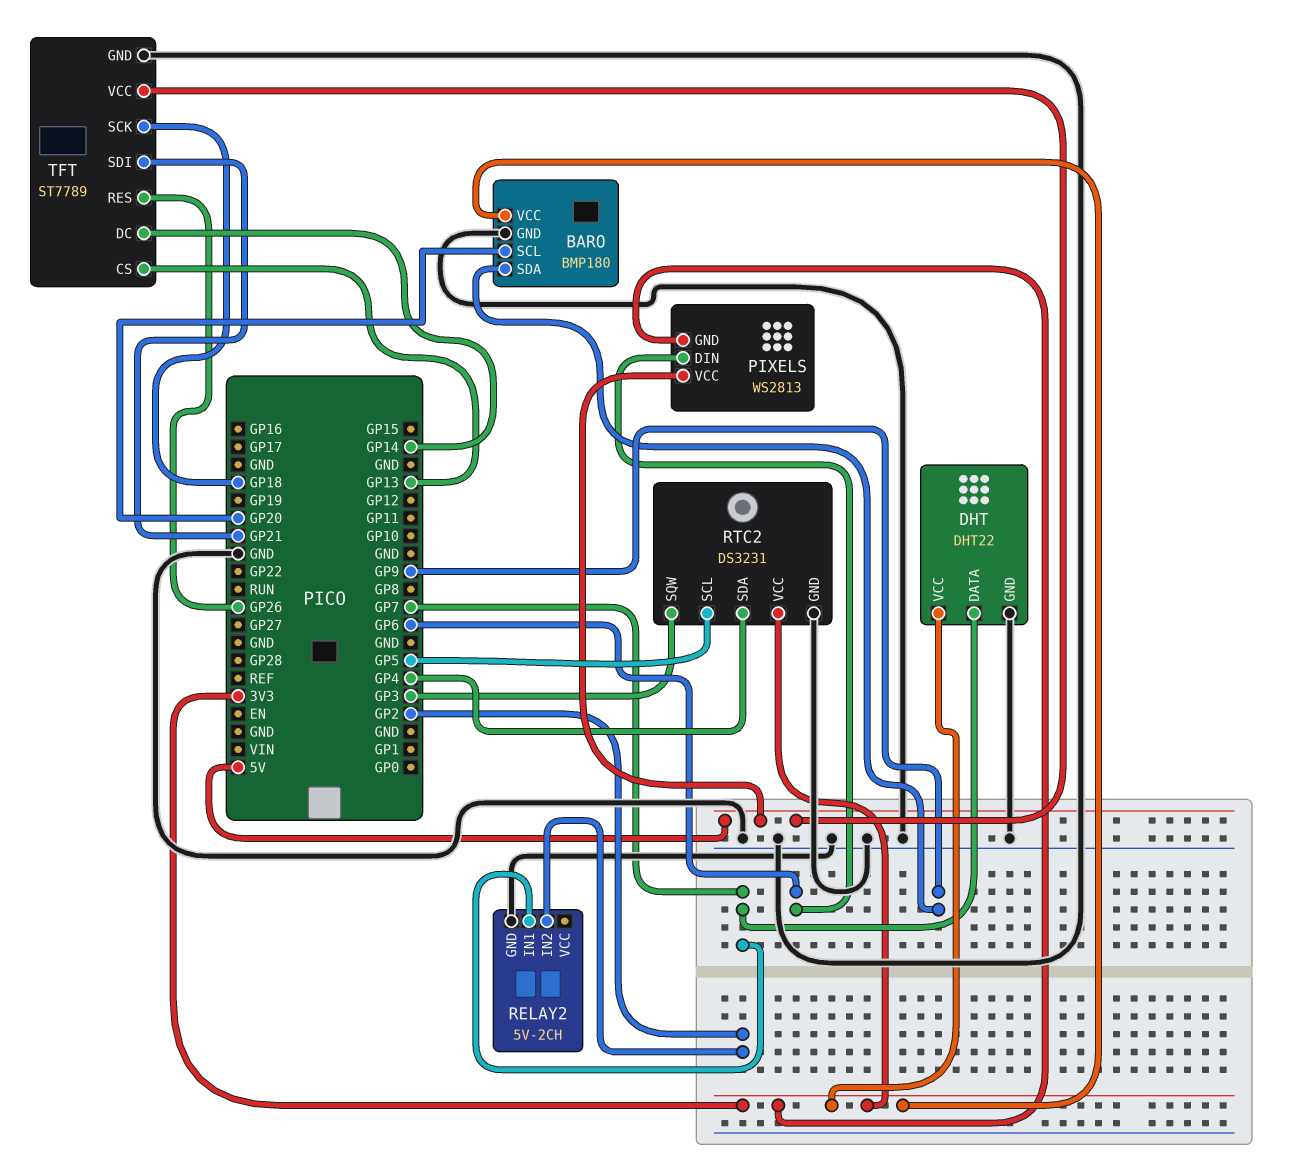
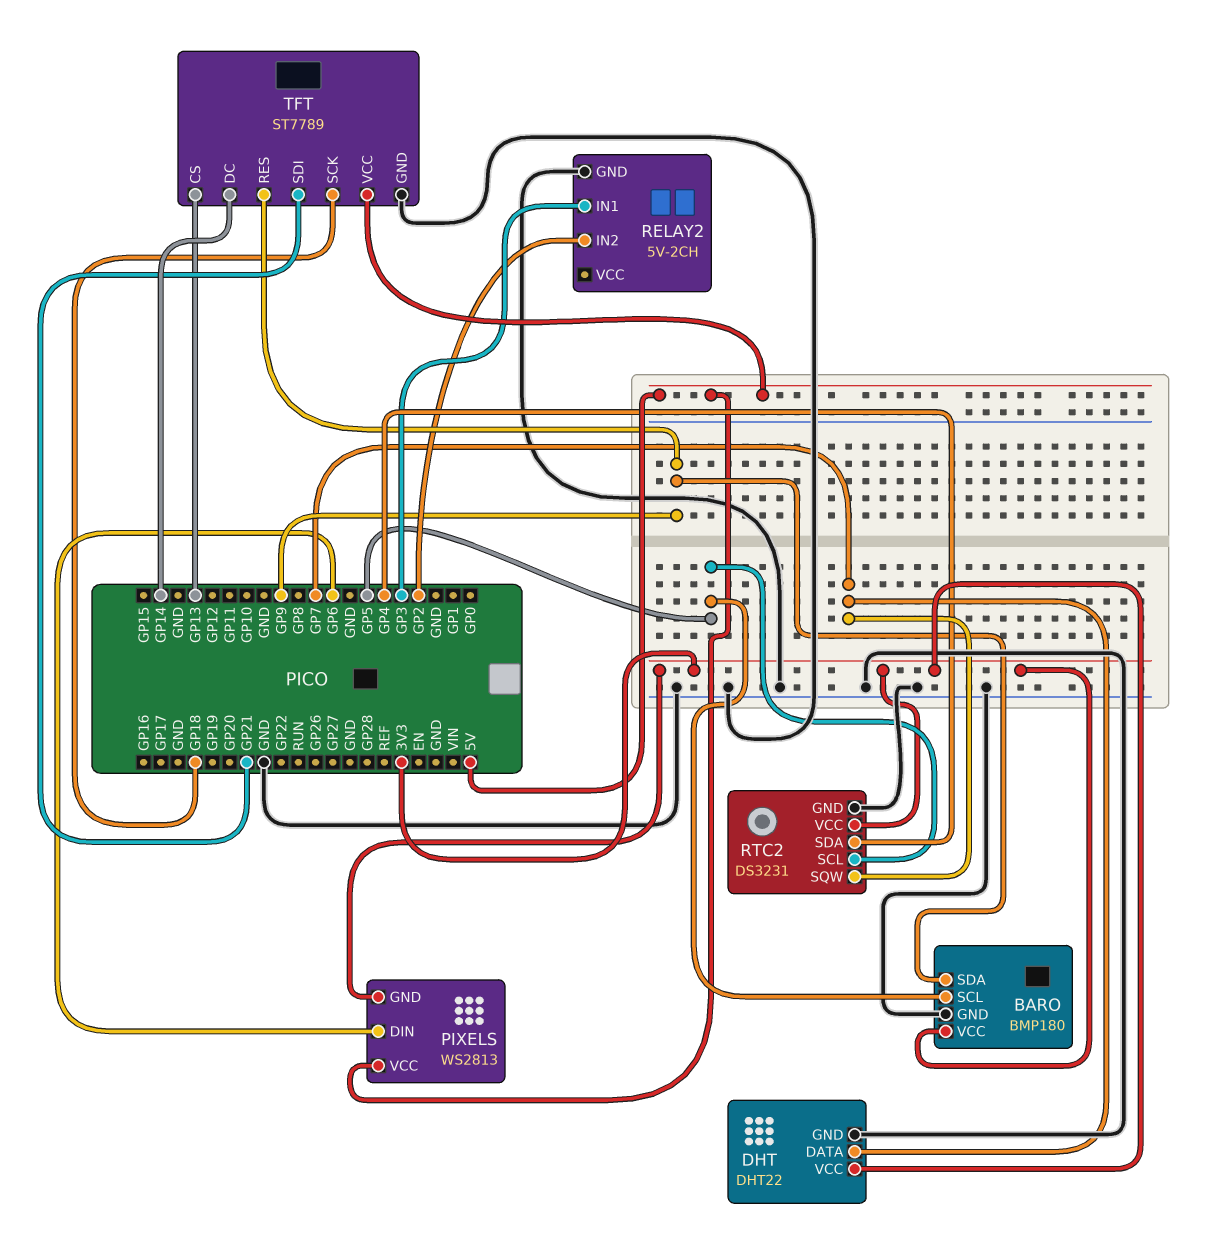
BARO pin SCL: GP20 -> GP5
RELAY2 pin IN1: GP7 -> GP3
RTC2 pin SQW: GP3 -> GP7
TFT pin RES: GP26 -> GP9

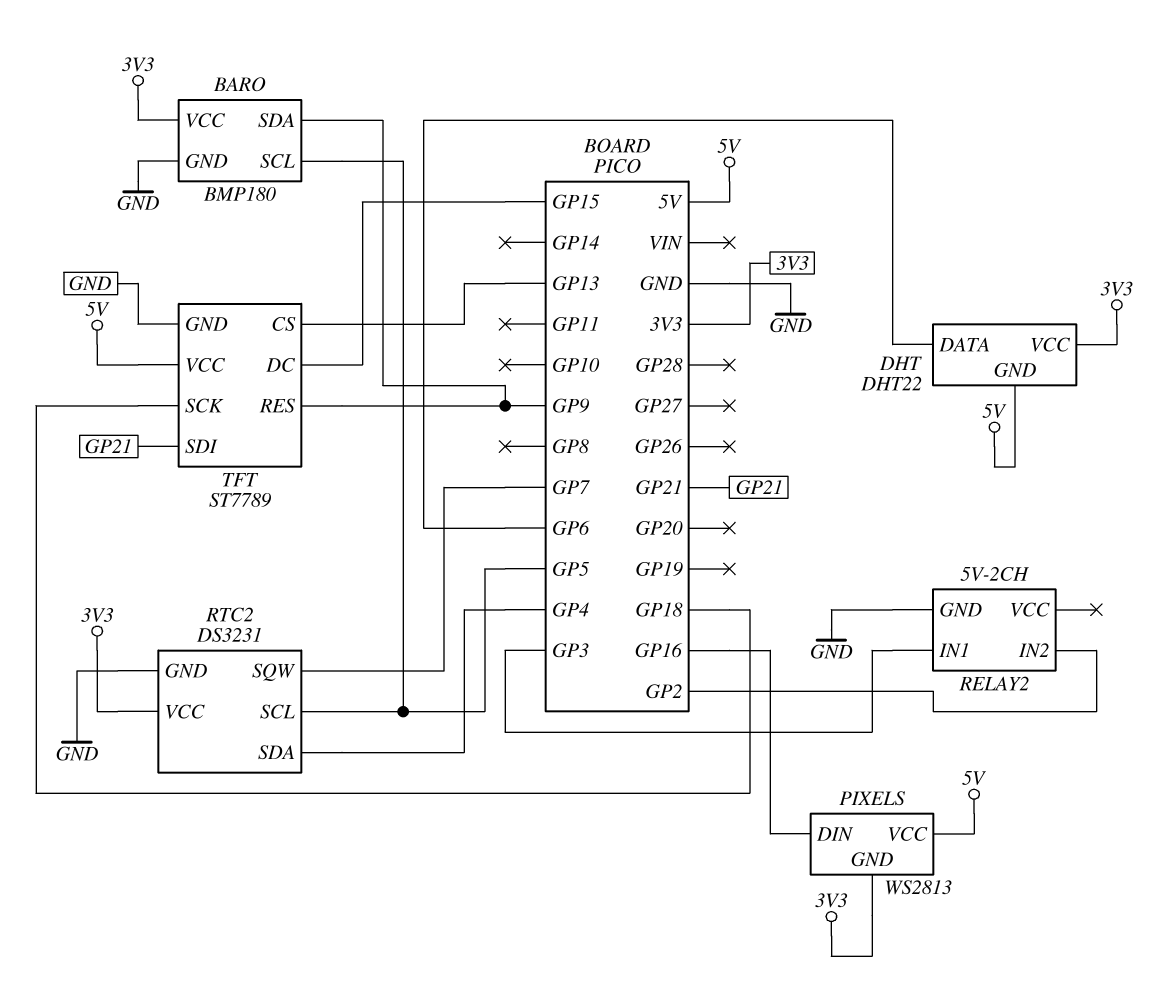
DHT pin DATA: GP7 -> GP6
DHT pin GND: GND -> 5V
PIXELS pin DIN: GP6 -> GP16
TFT pin DC: GP14 -> GP15

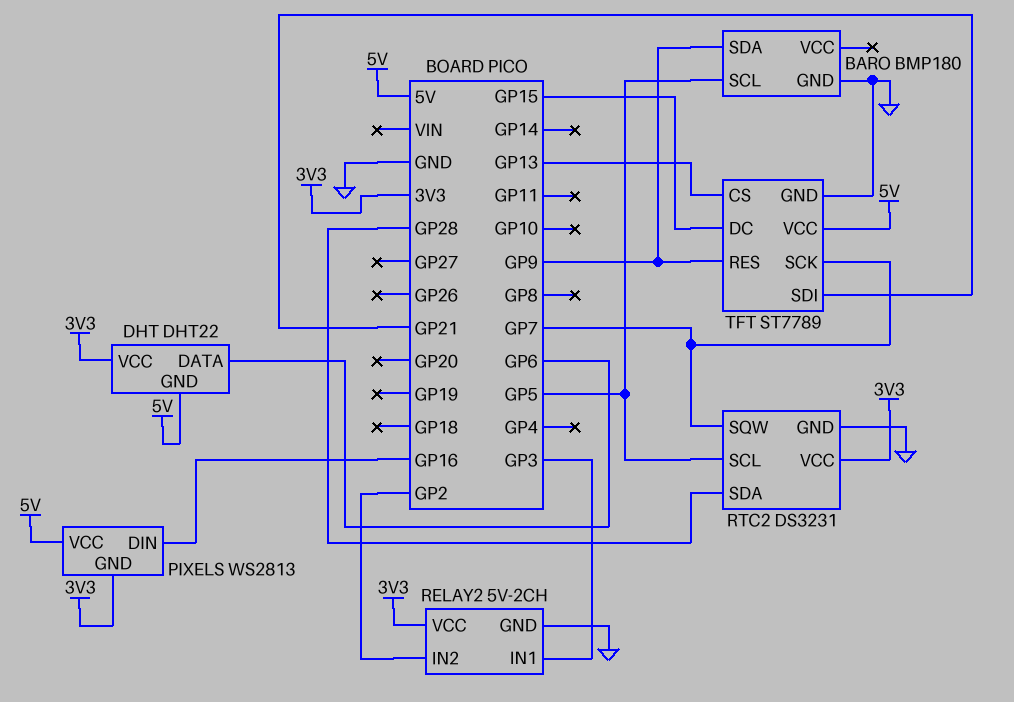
BARO pin VCC: 3V3 -> none
RELAY2 pin VCC: none -> 3V3
RTC2 pin SDA: GP4 -> GP28
TFT pin SCK: GP18 -> GP7

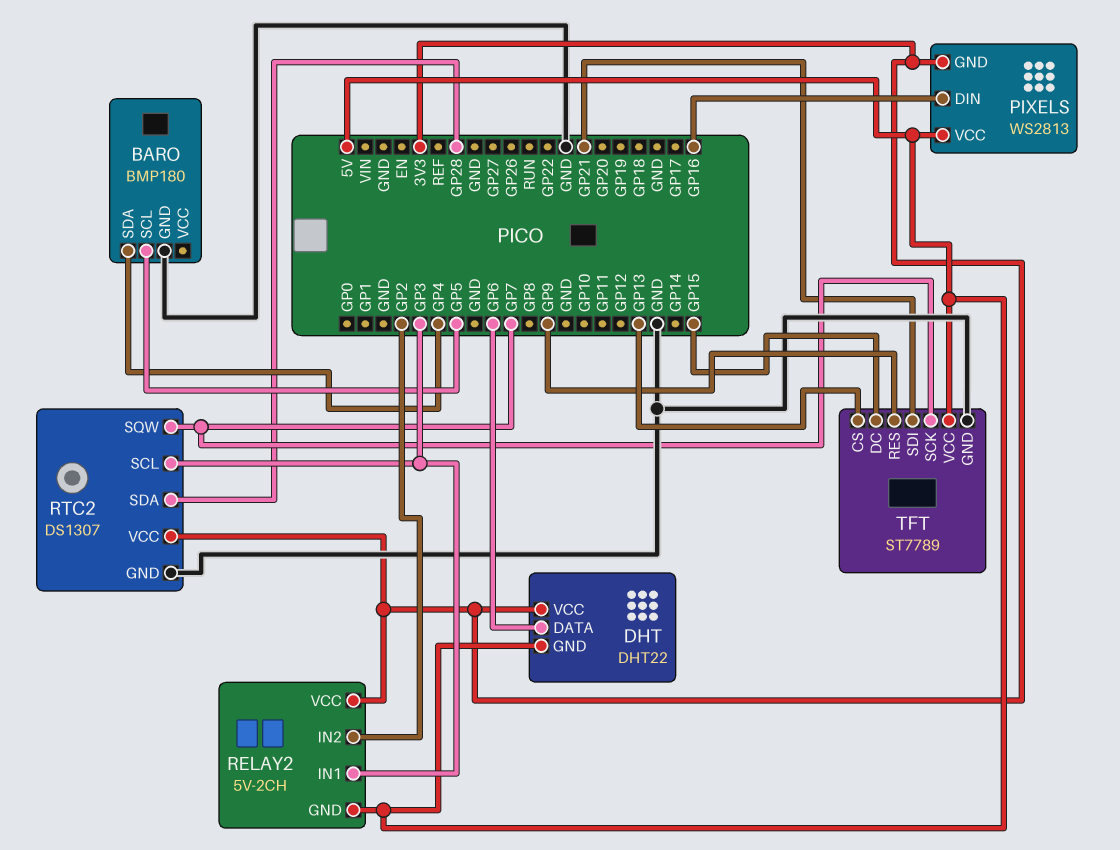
BARO pin SDA: GP9 -> GP4
RELAY2 pin GND: GND -> 5V
RTC2: DS3231 -> DS1307
RTC2 pin SCL: GP5 -> GP3

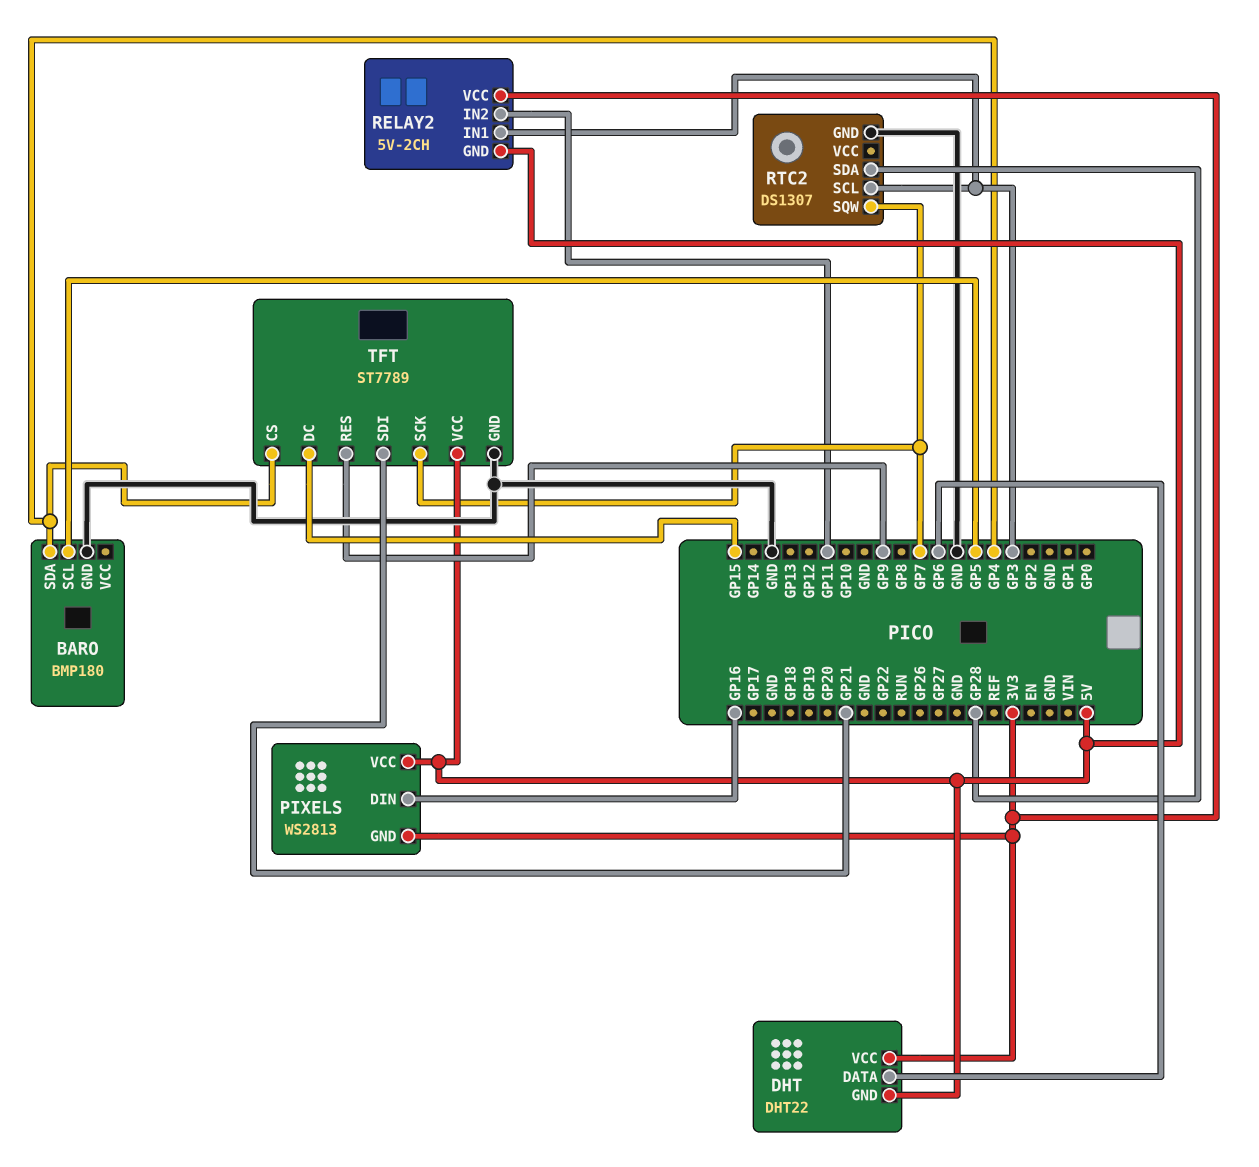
RELAY2 pin IN2: GP2 -> GP11
RTC2 pin VCC: 3V3 -> none
TFT pin CS: GP13 -> GP4

